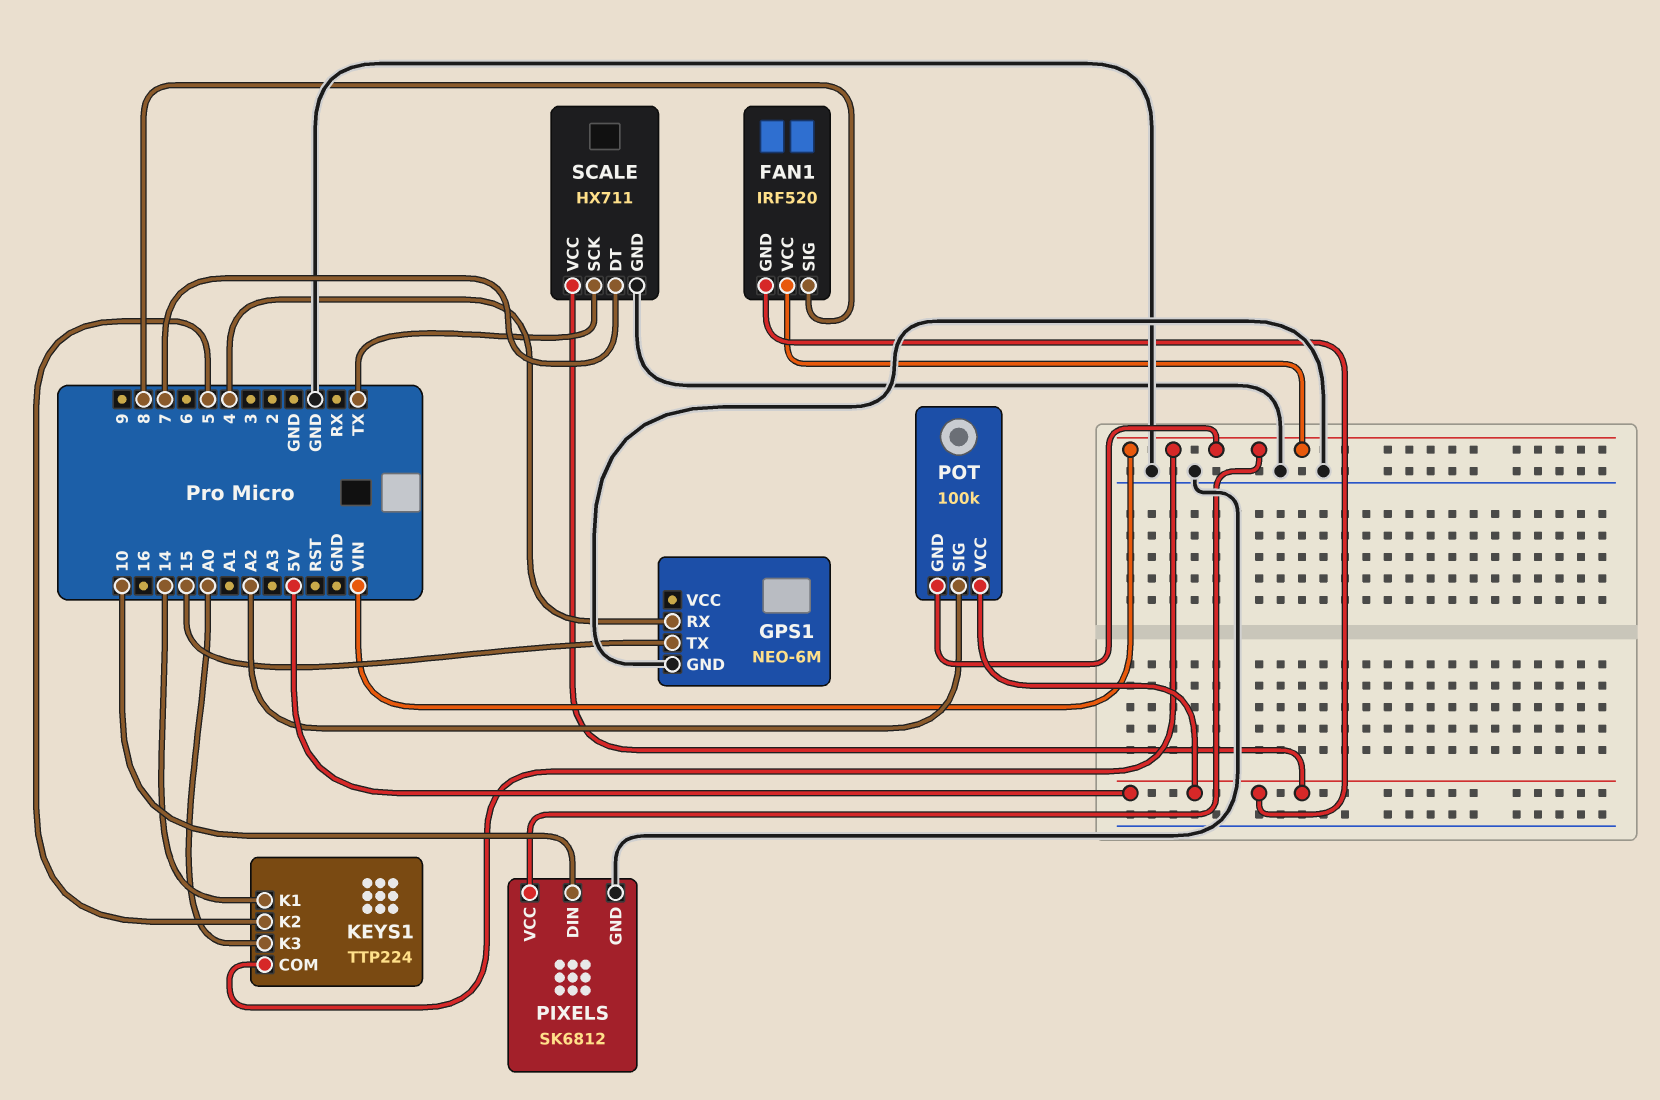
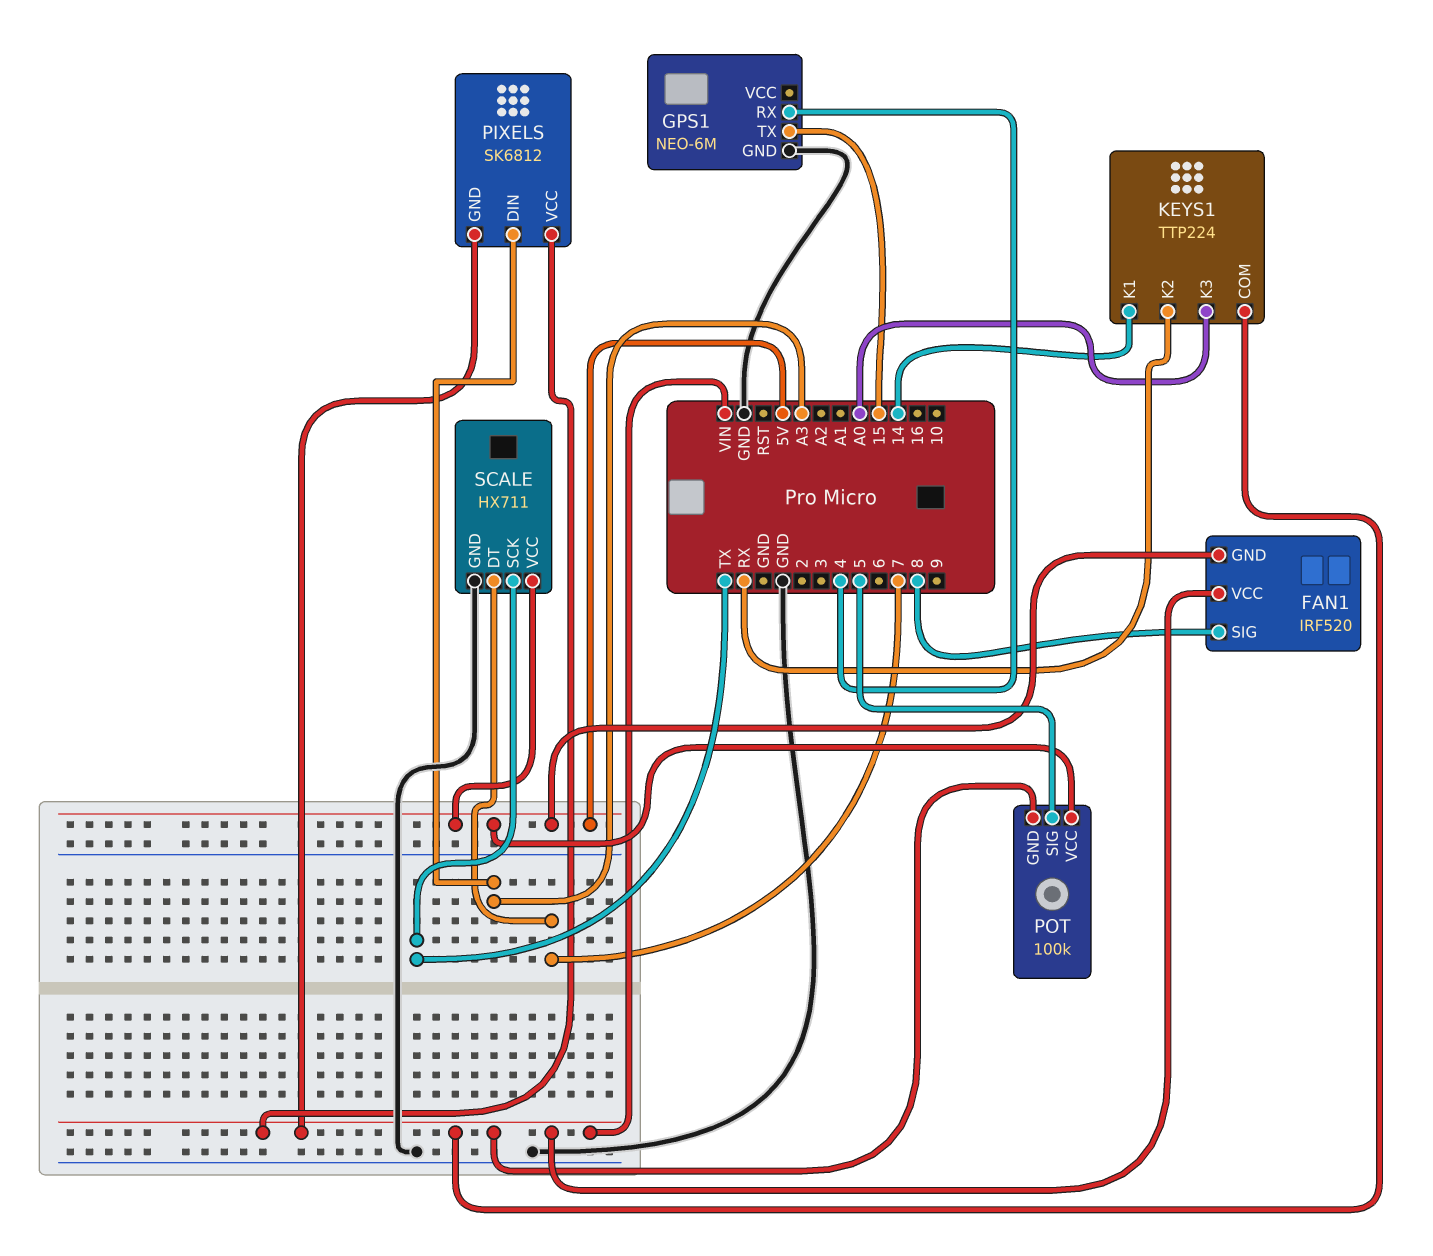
KEYS1 pin K2: 5 -> RX
PIXELS pin DIN: 10 -> A3
PIXELS pin GND: GND -> VIN
POT pin SIG: A2 -> 5

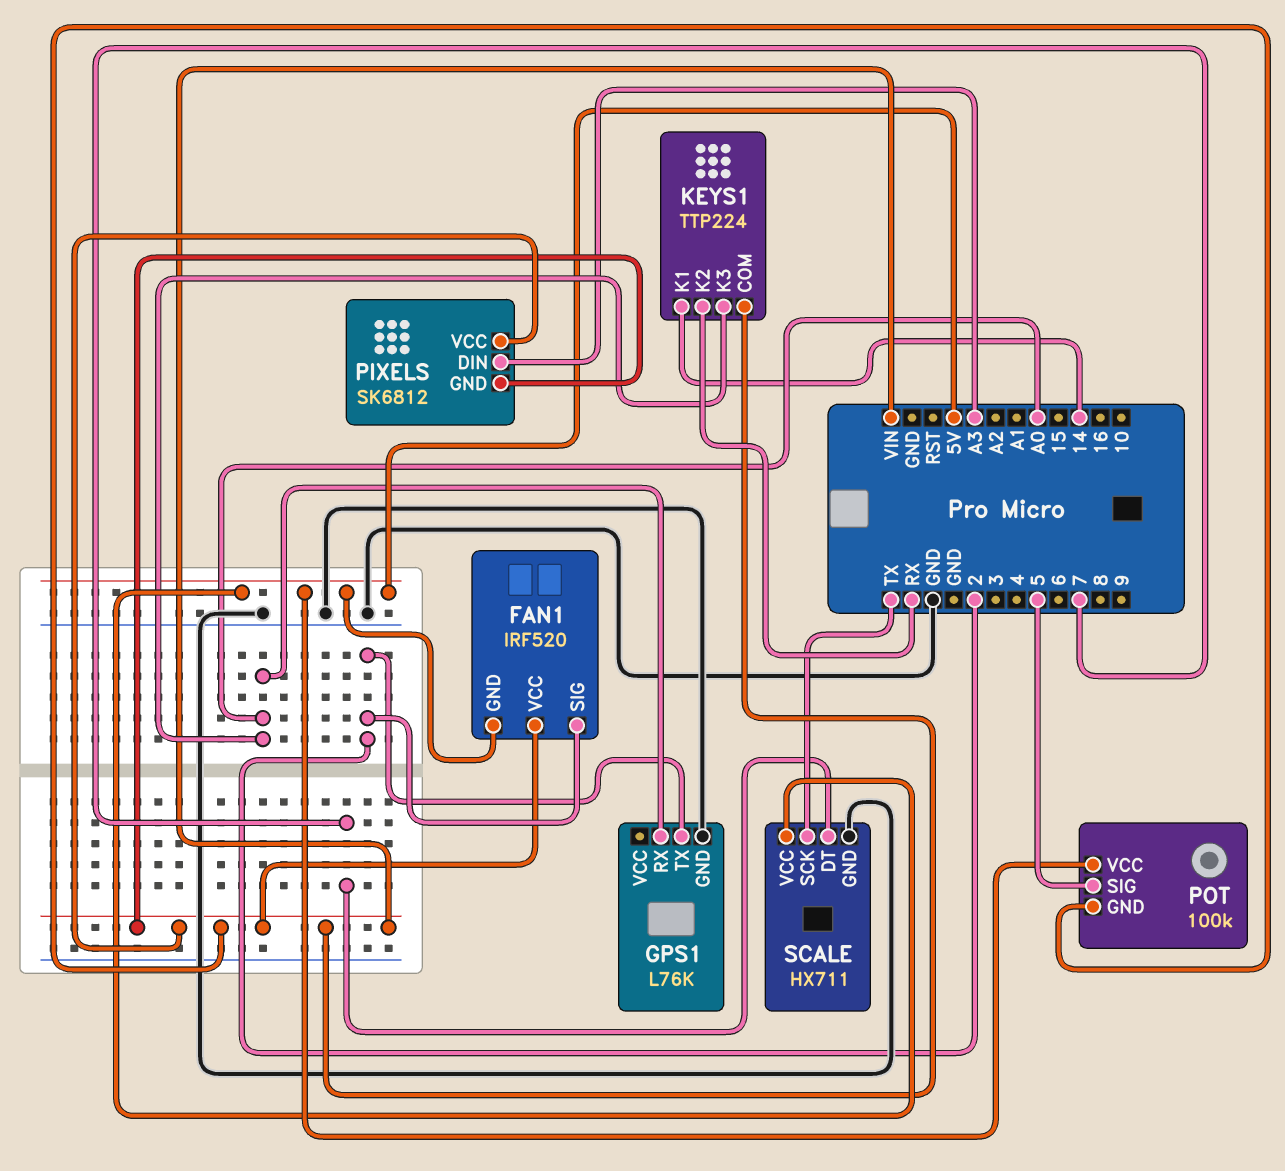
FAN1 pin SIG: 8 -> 2
GPS1: NEO-6M -> L76K
GPS1 pin RX: 4 -> A0
GPS1 pin TX: 15 -> 2

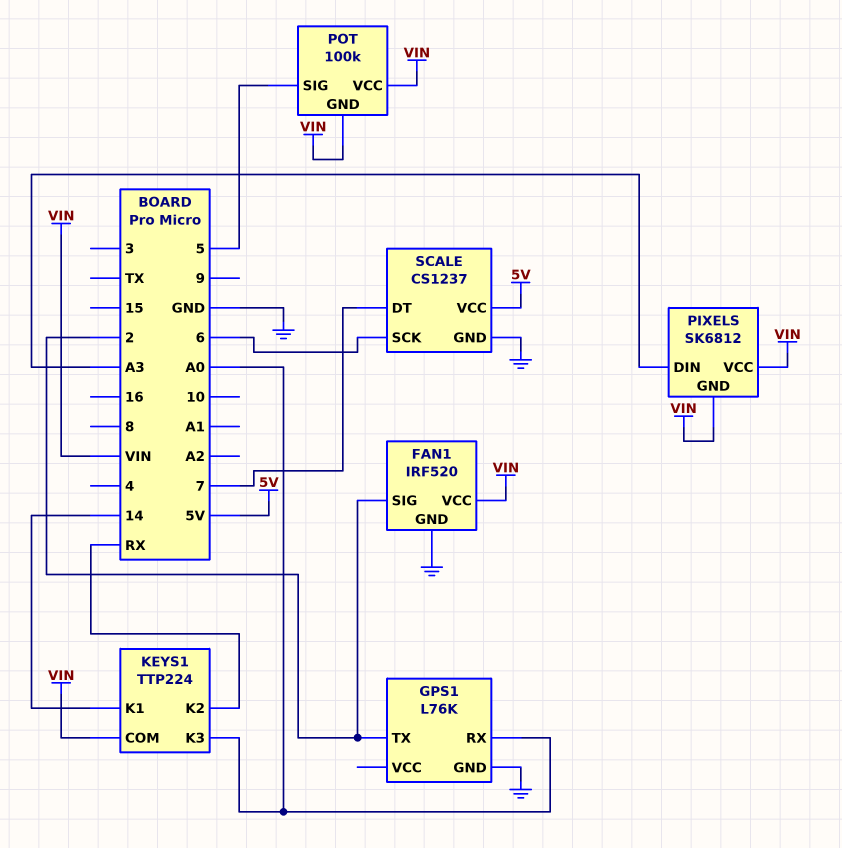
FAN1 pin GND: 5V -> GND
POT pin VCC: 5V -> VIN
SCALE: HX711 -> CS1237
SCALE pin SCK: TX -> 6

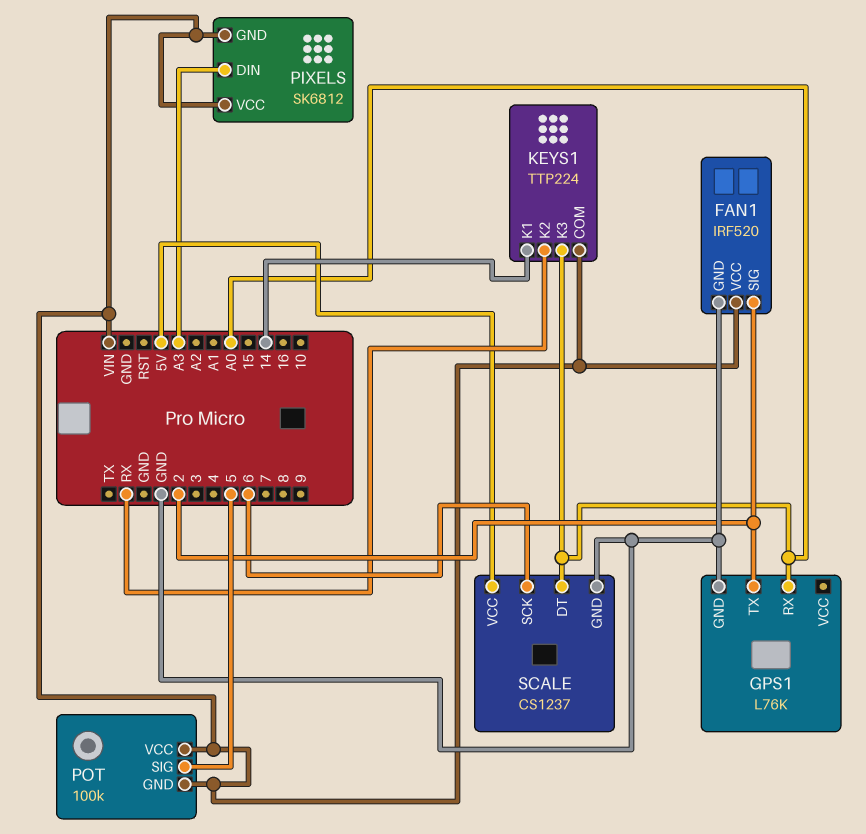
SCALE pin DT: 7 -> A0

